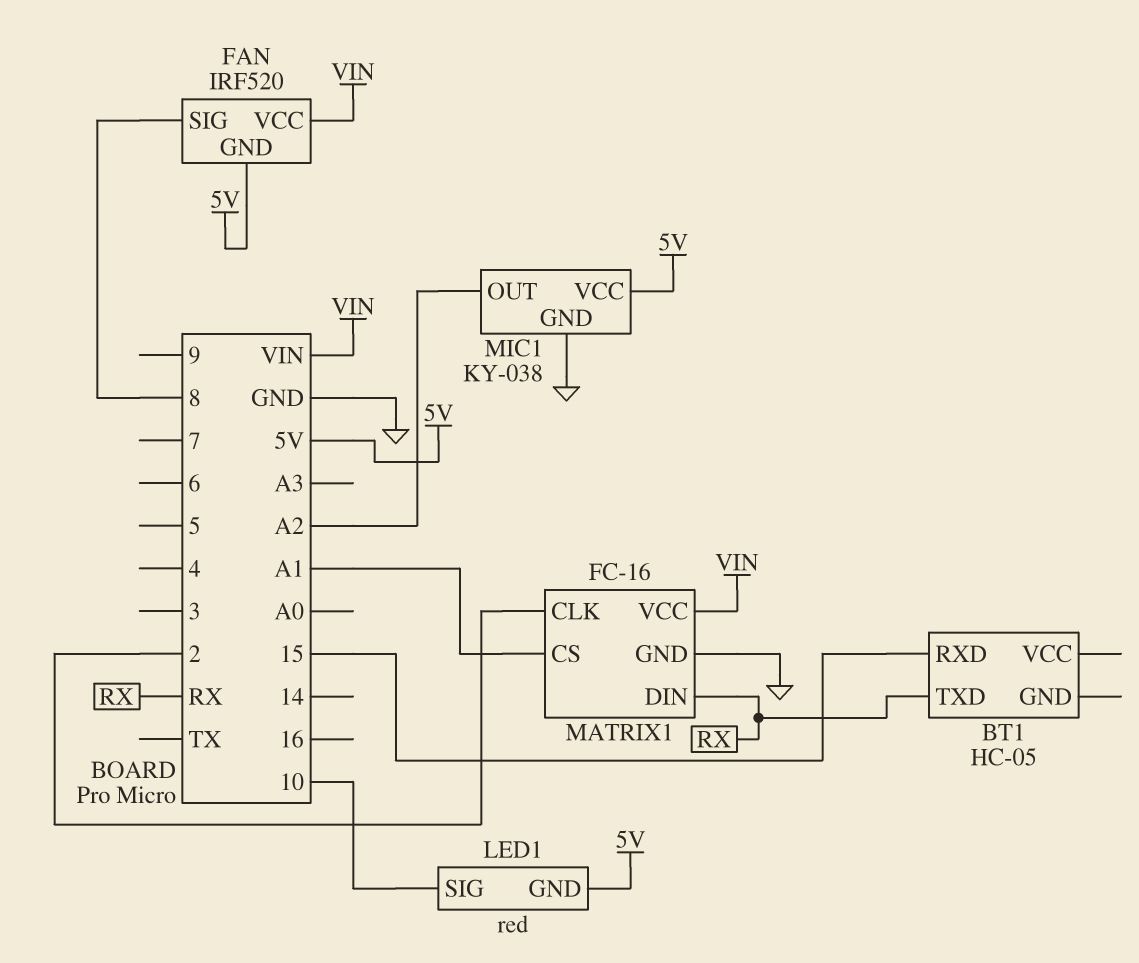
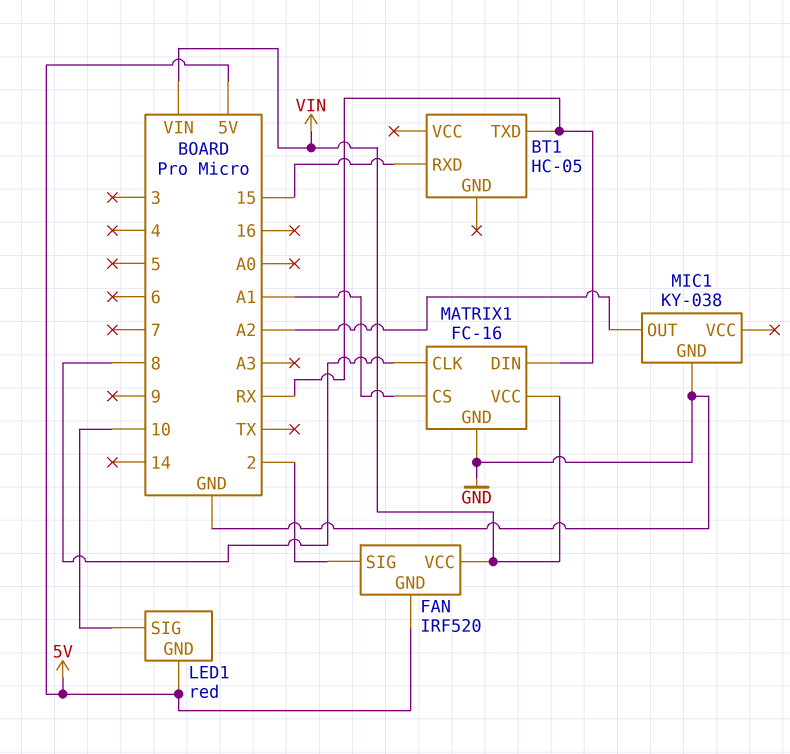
FAN pin SIG: 8 -> 2
MATRIX1 pin CLK: 2 -> 8
MIC1 pin VCC: 5V -> none

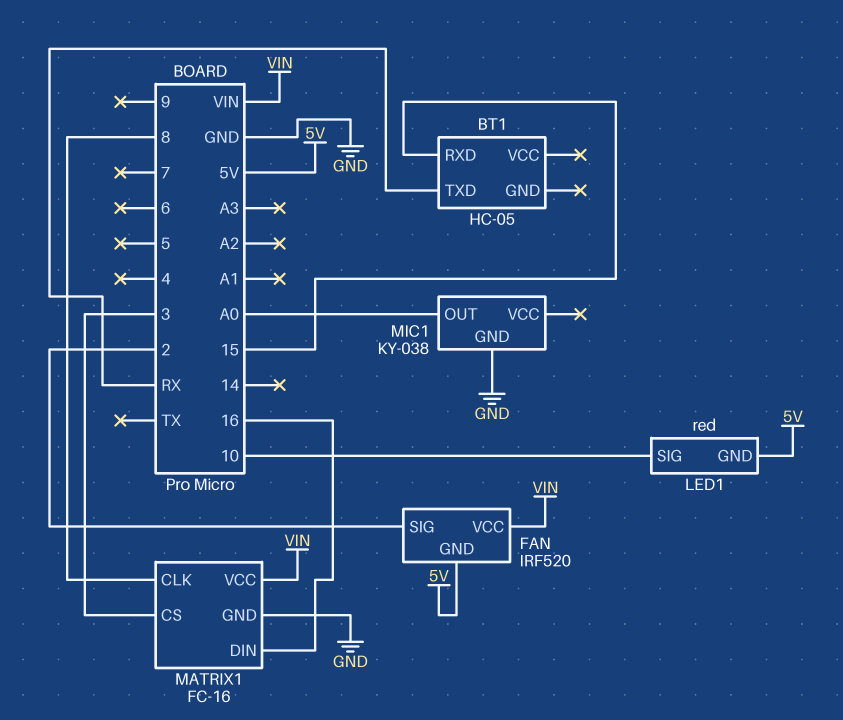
MATRIX1 pin CS: A1 -> 3
MATRIX1 pin DIN: RX -> 16
MIC1 pin OUT: A2 -> A0

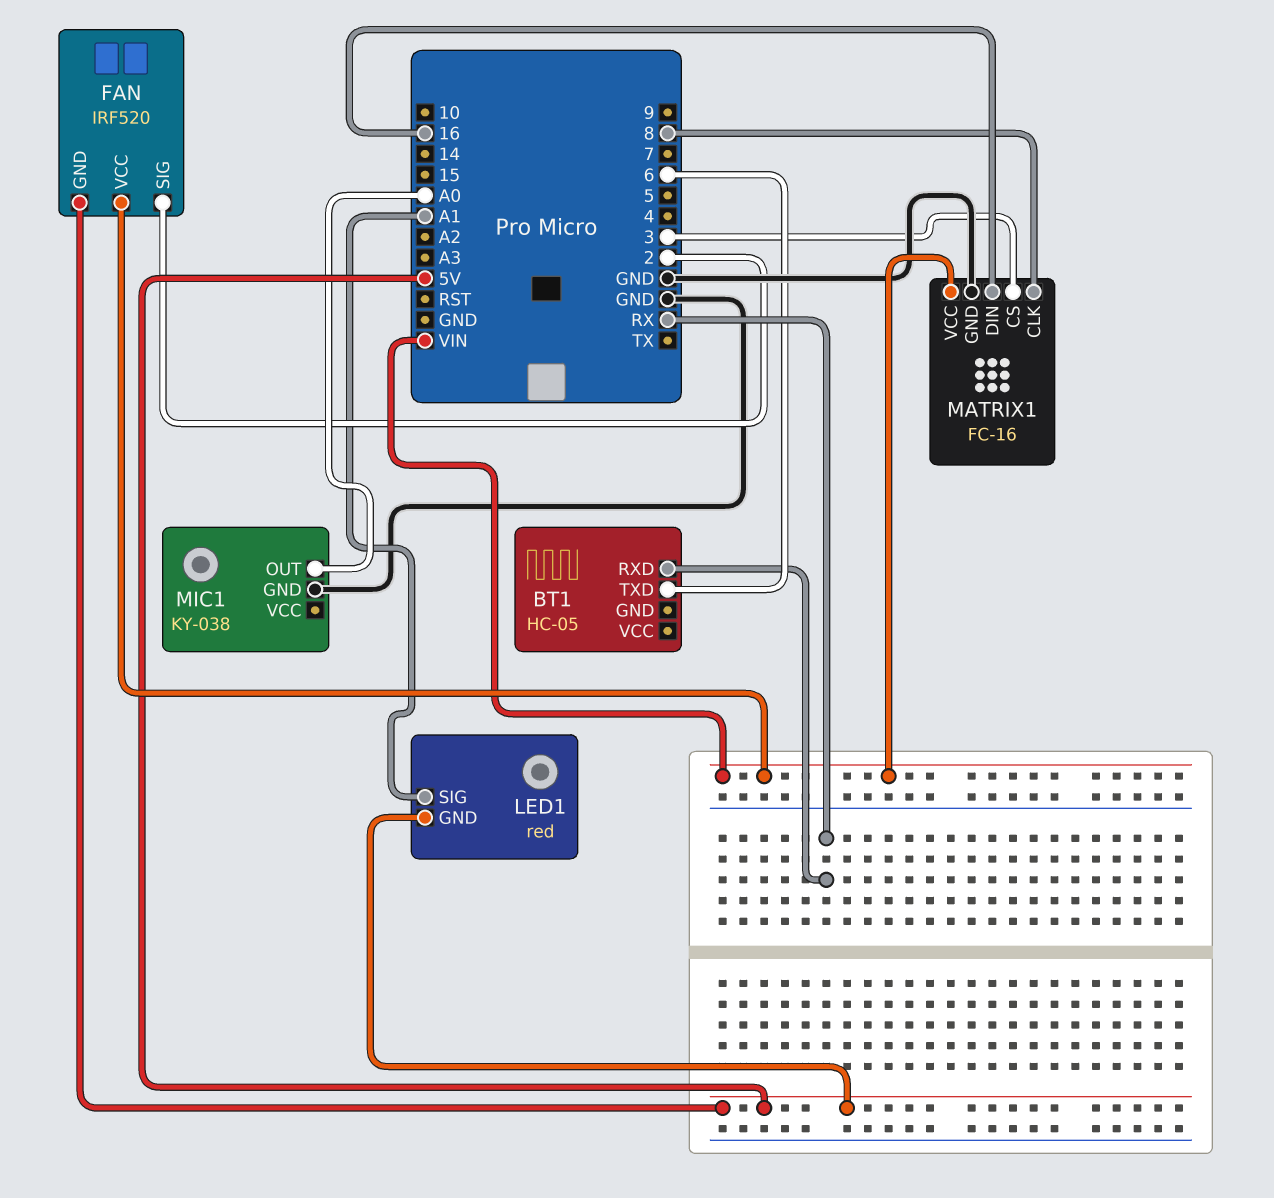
BT1 pin RXD: 15 -> RX
BT1 pin TXD: RX -> 6
LED1 pin SIG: 10 -> A1

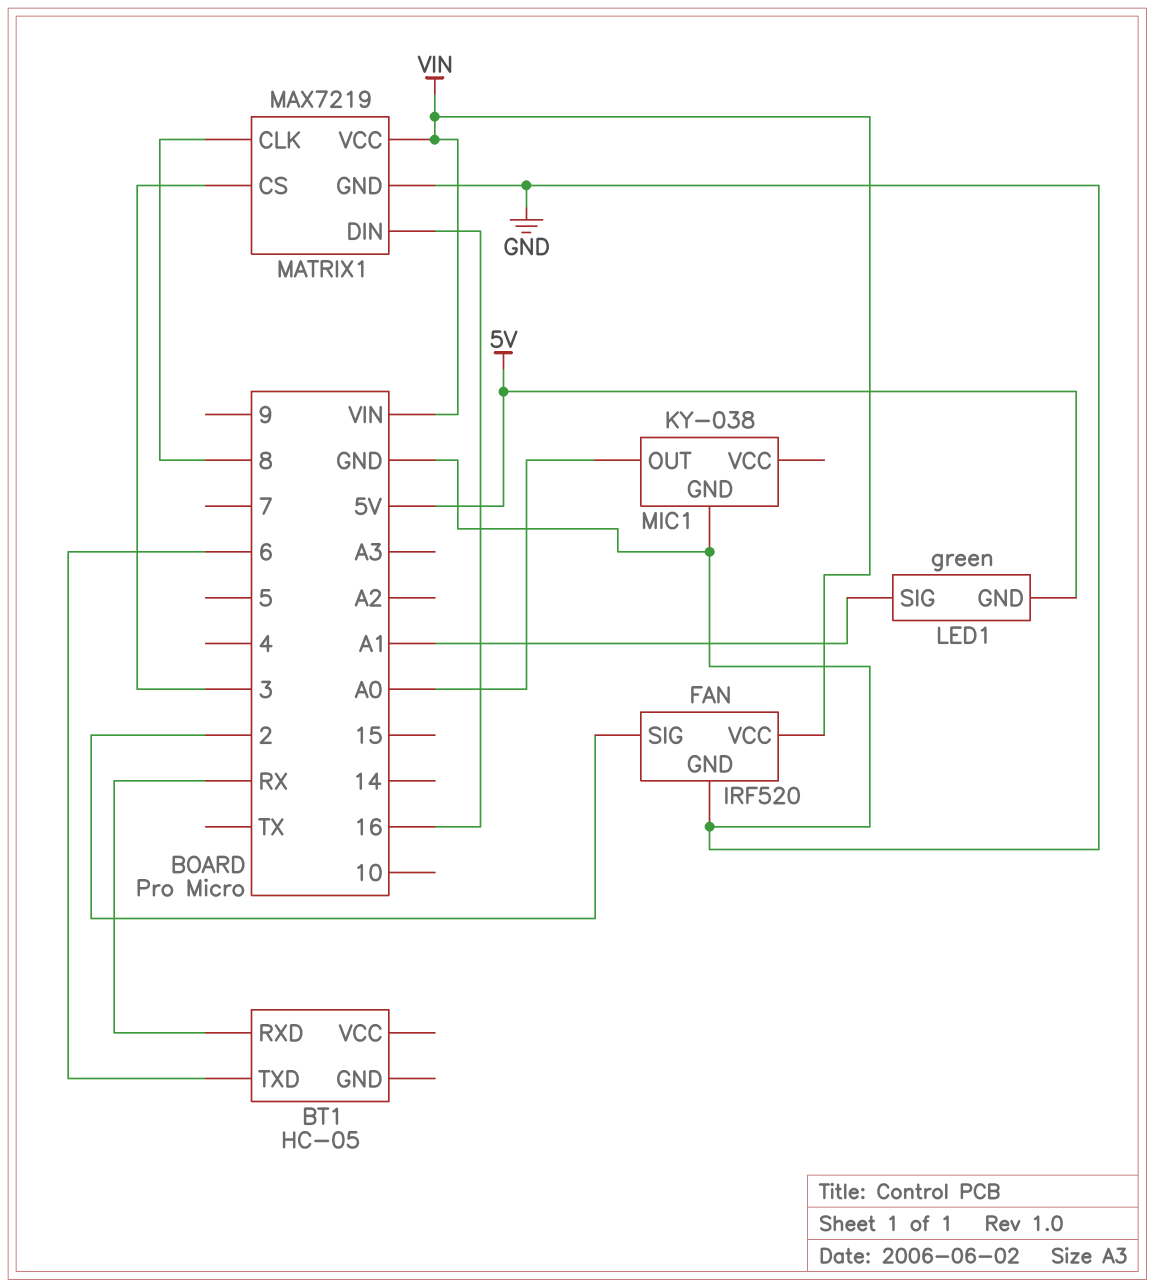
FAN pin GND: 5V -> GND
LED1: red -> green
MATRIX1: FC-16 -> MAX7219

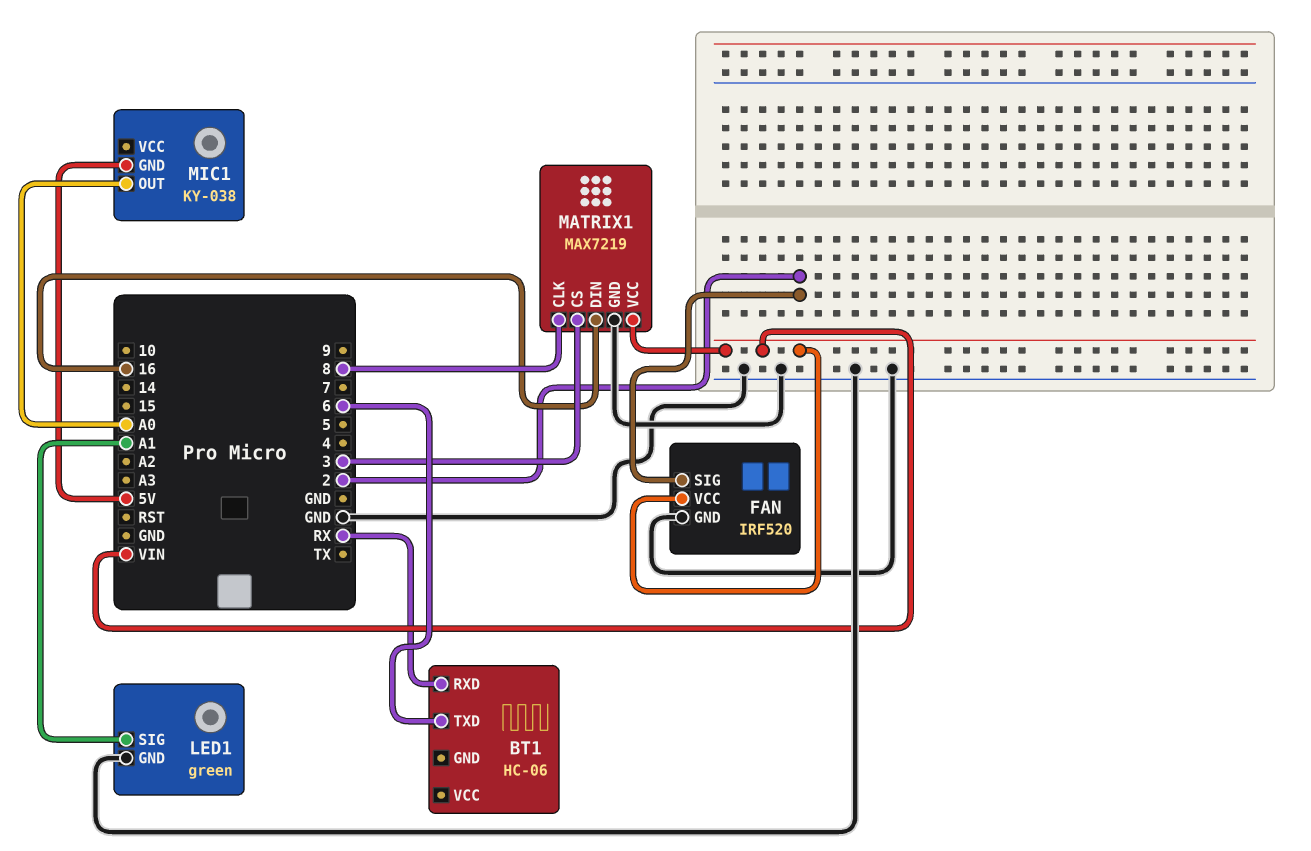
BT1: HC-05 -> HC-06
LED1 pin GND: 5V -> GND
MIC1 pin GND: GND -> 5V

